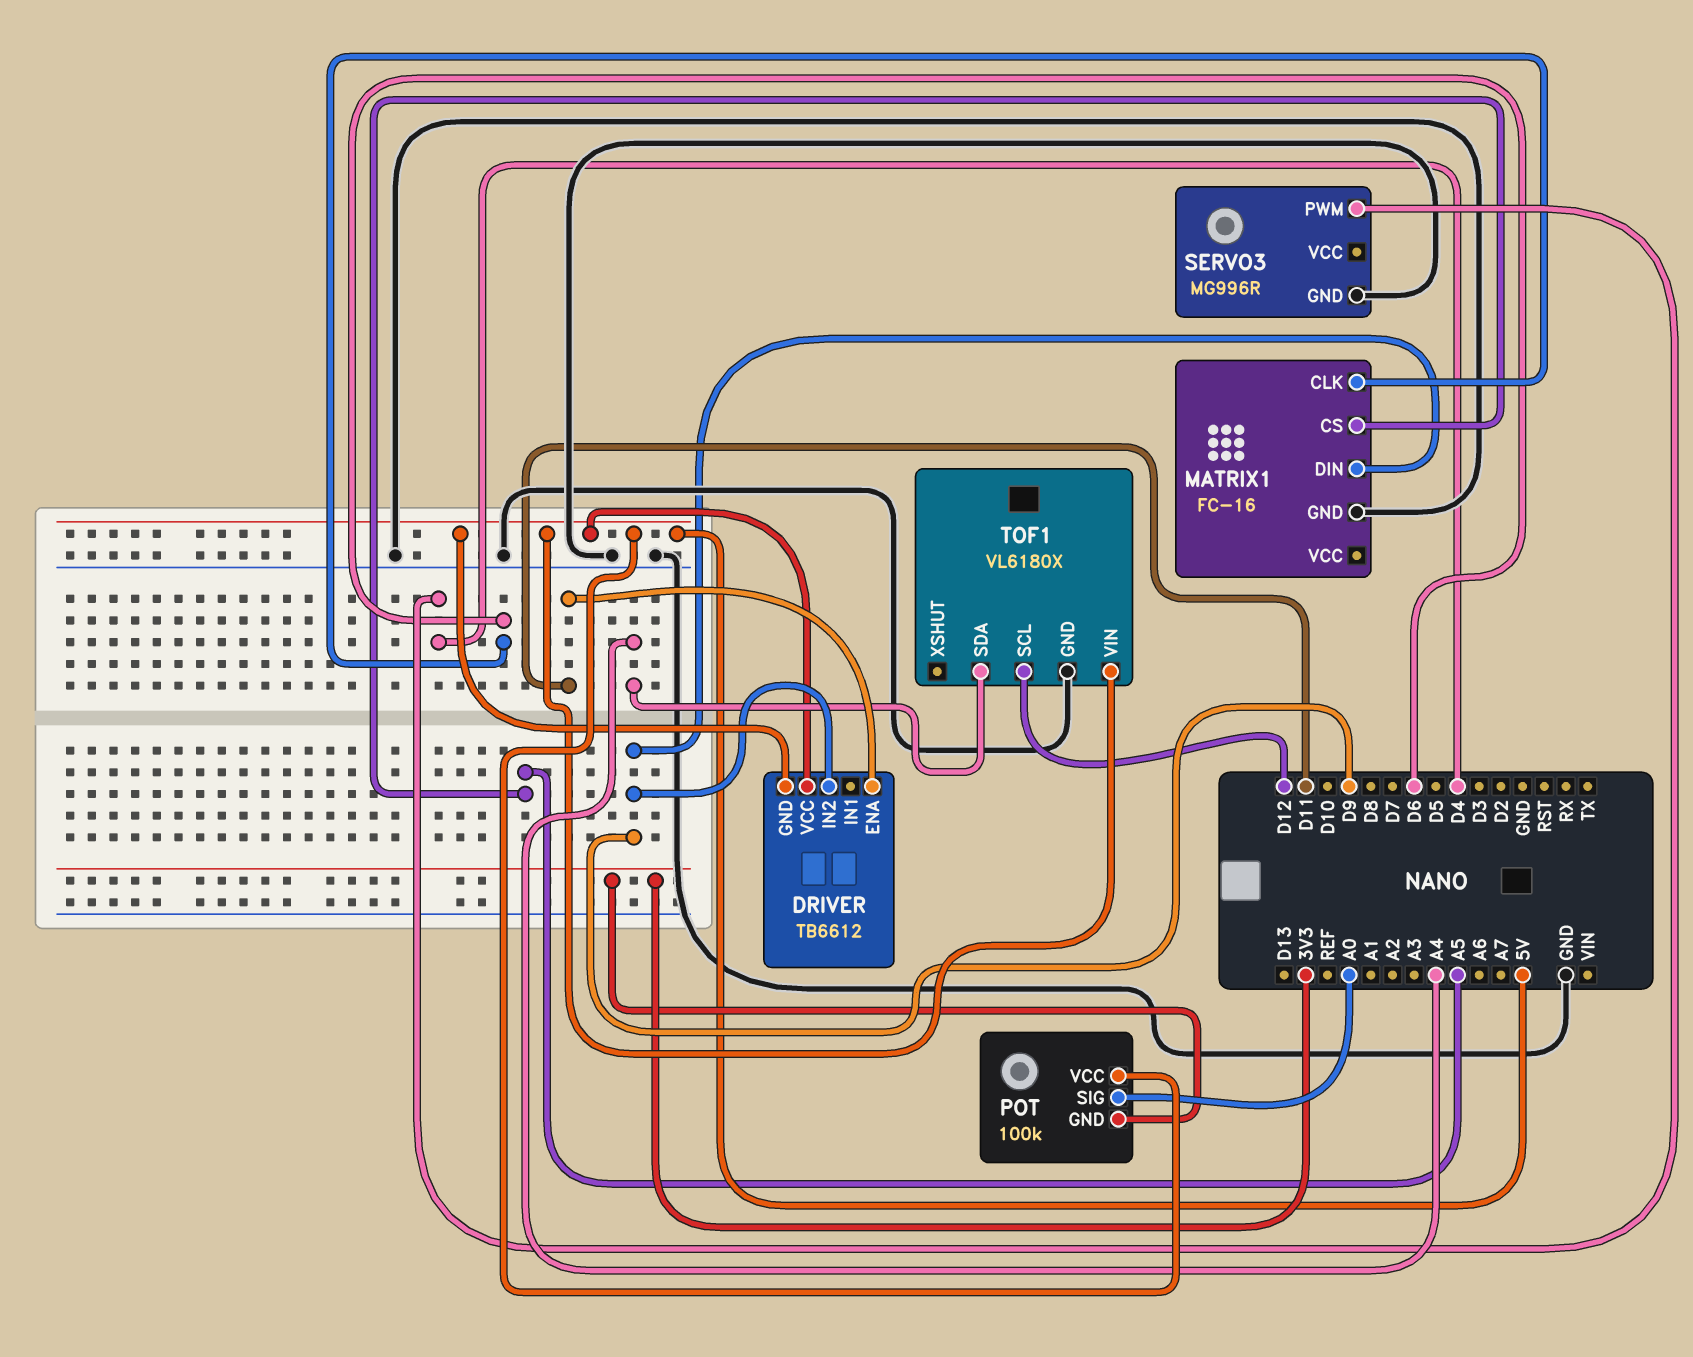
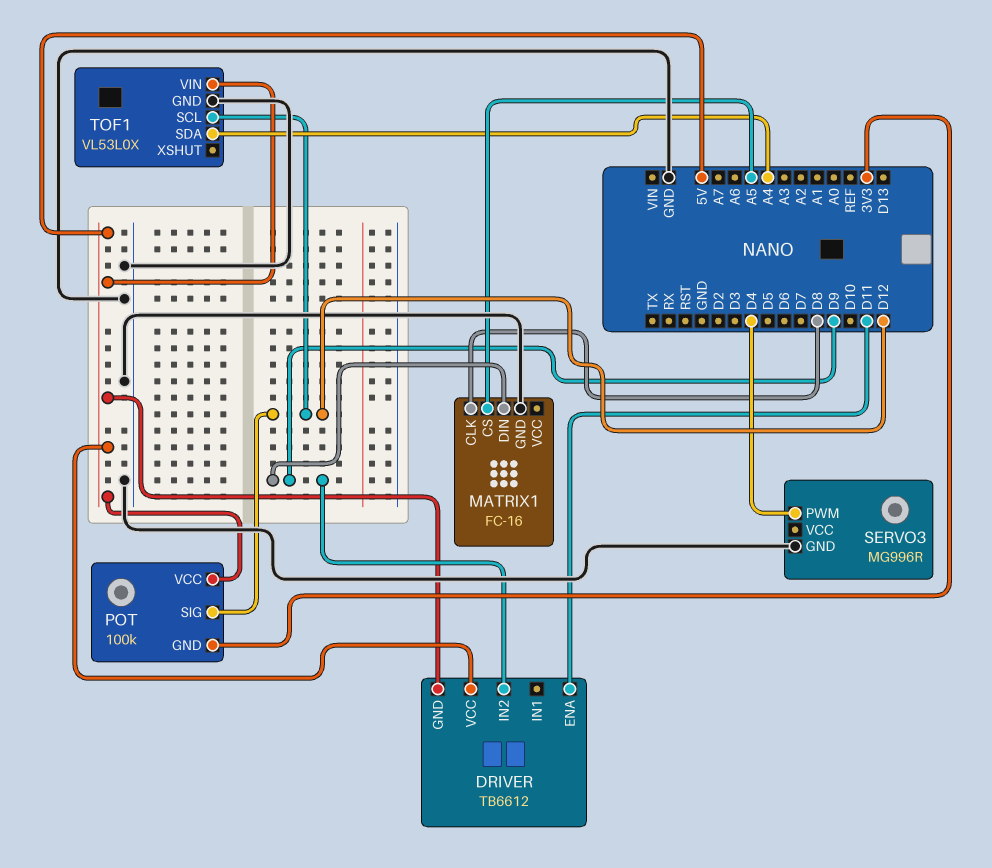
MATRIX1 pin CLK: D6 -> D8
POT pin SIG: A0 -> D12
TOF1: VL6180X -> VL53L0X

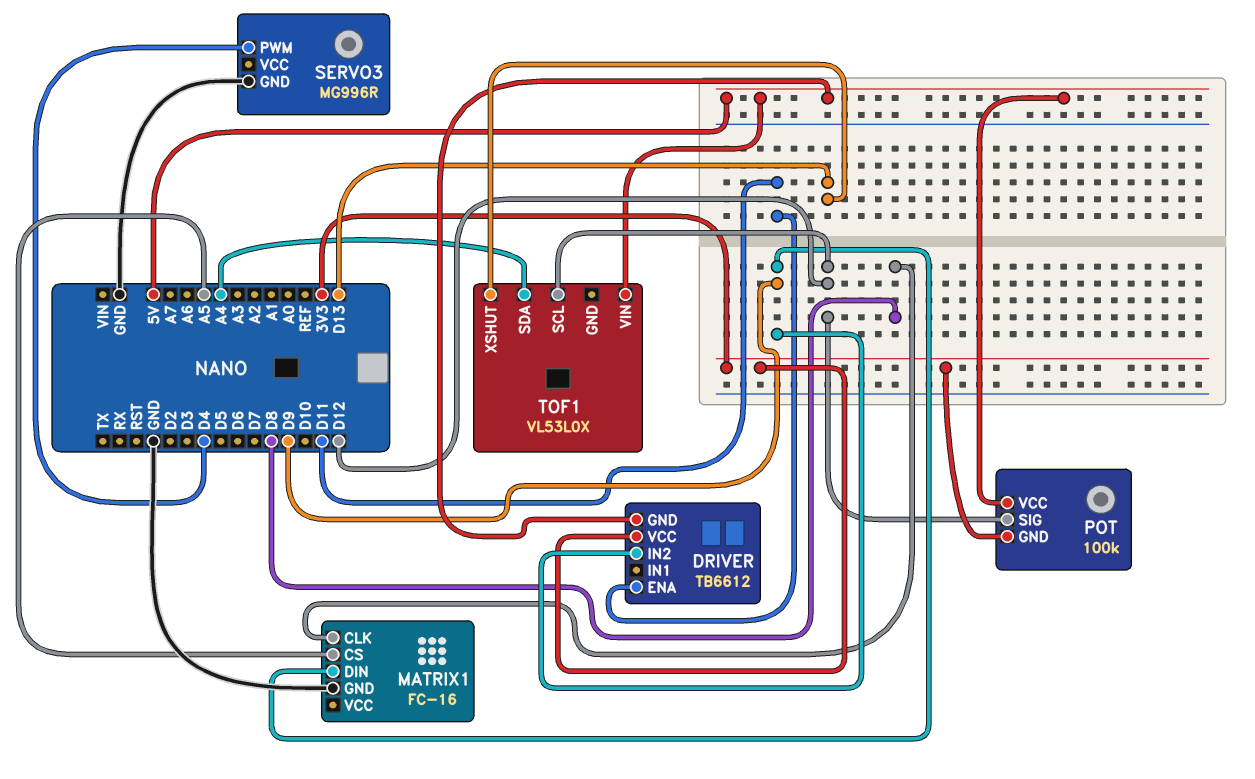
DRIVER pin VCC: 5V -> 3V3
TOF1 pin GND: GND -> none
TOF1 pin XSHUT: none -> D13

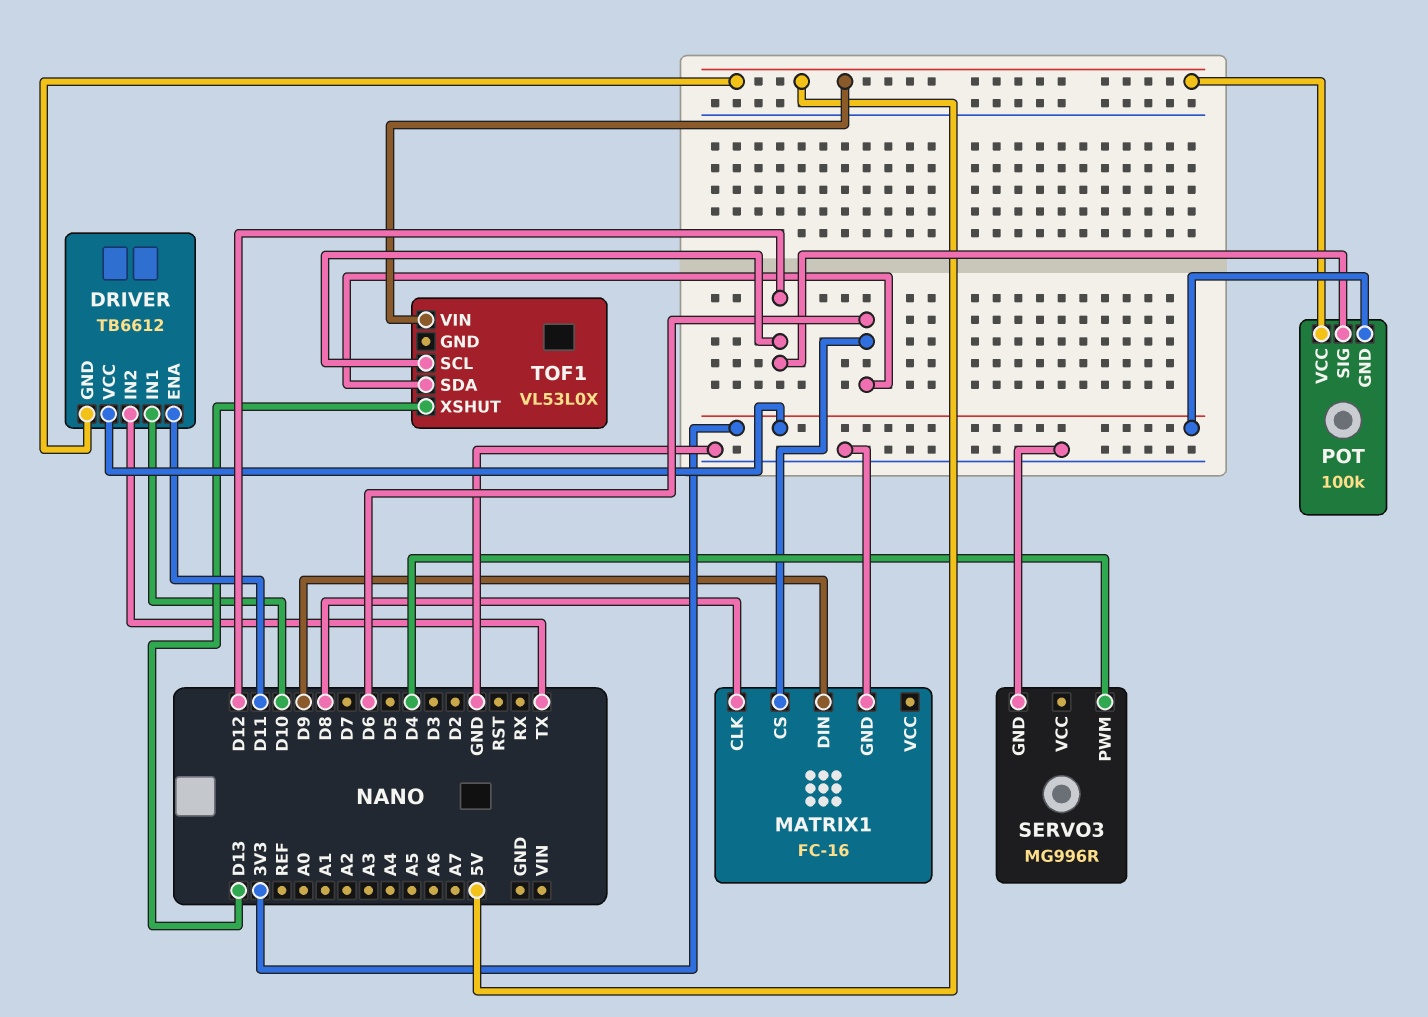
DRIVER pin IN1: none -> D10
DRIVER pin IN2: D9 -> TX
MATRIX1 pin CS: A5 -> D6
TOF1 pin SDA: A4 -> D6

